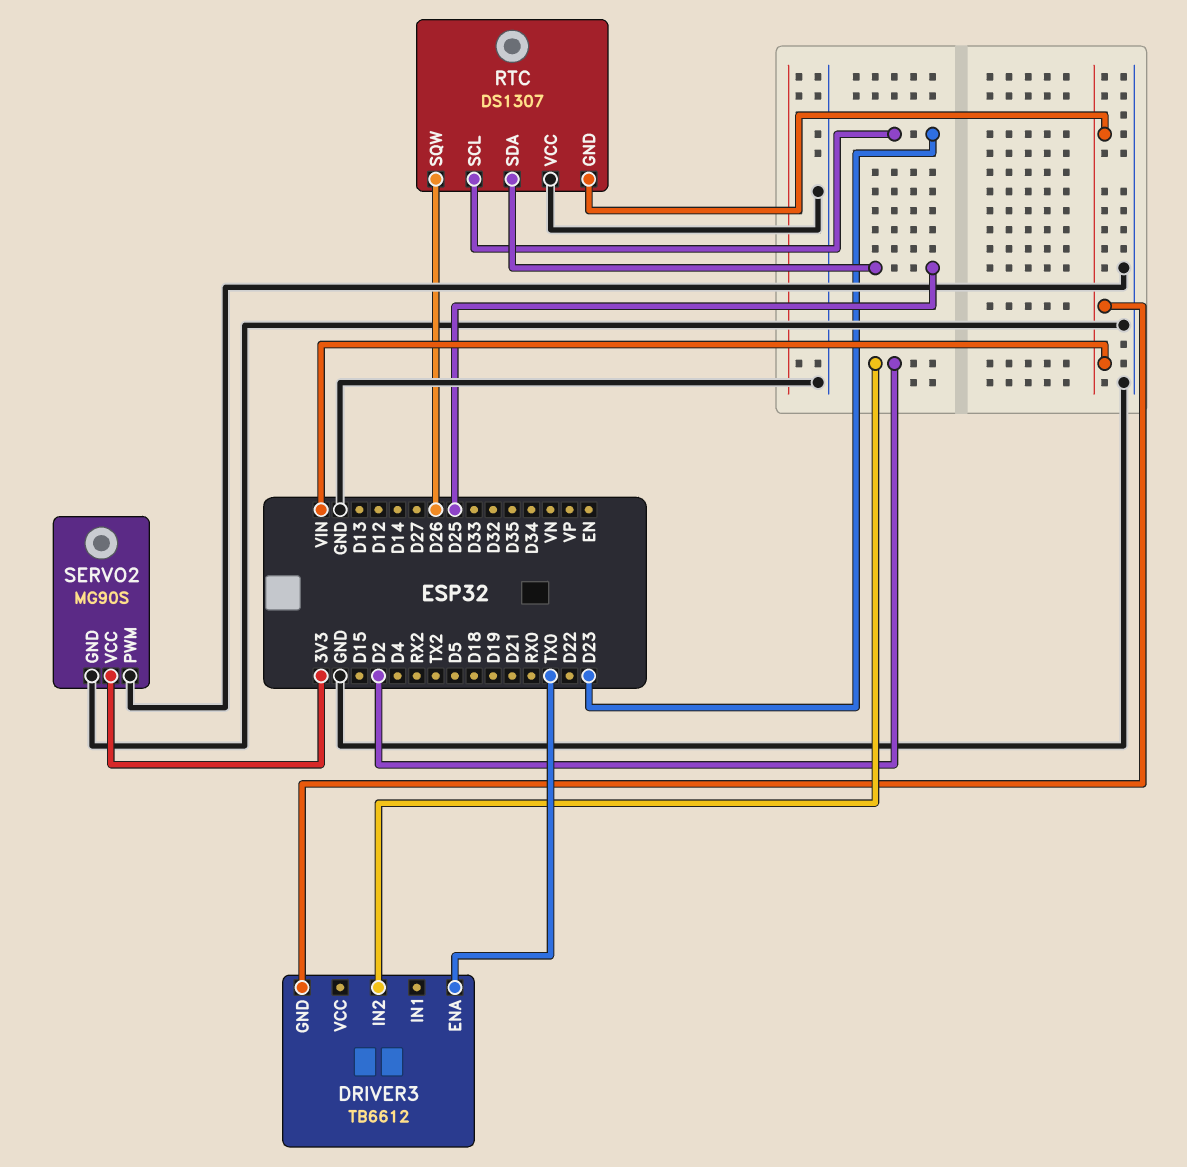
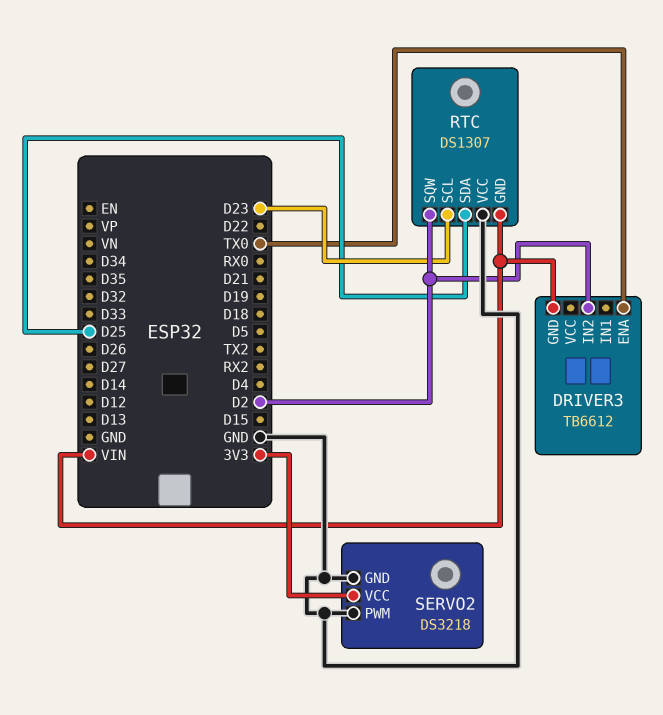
RTC pin SQW: D26 -> D2
SERVO2: MG90S -> DS3218

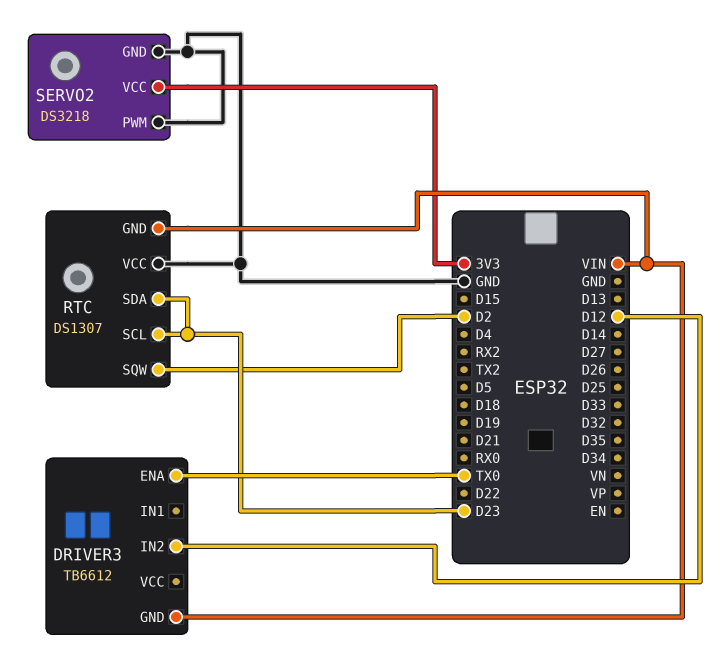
DRIVER3 pin IN2: D2 -> D12
RTC pin SDA: D25 -> D23

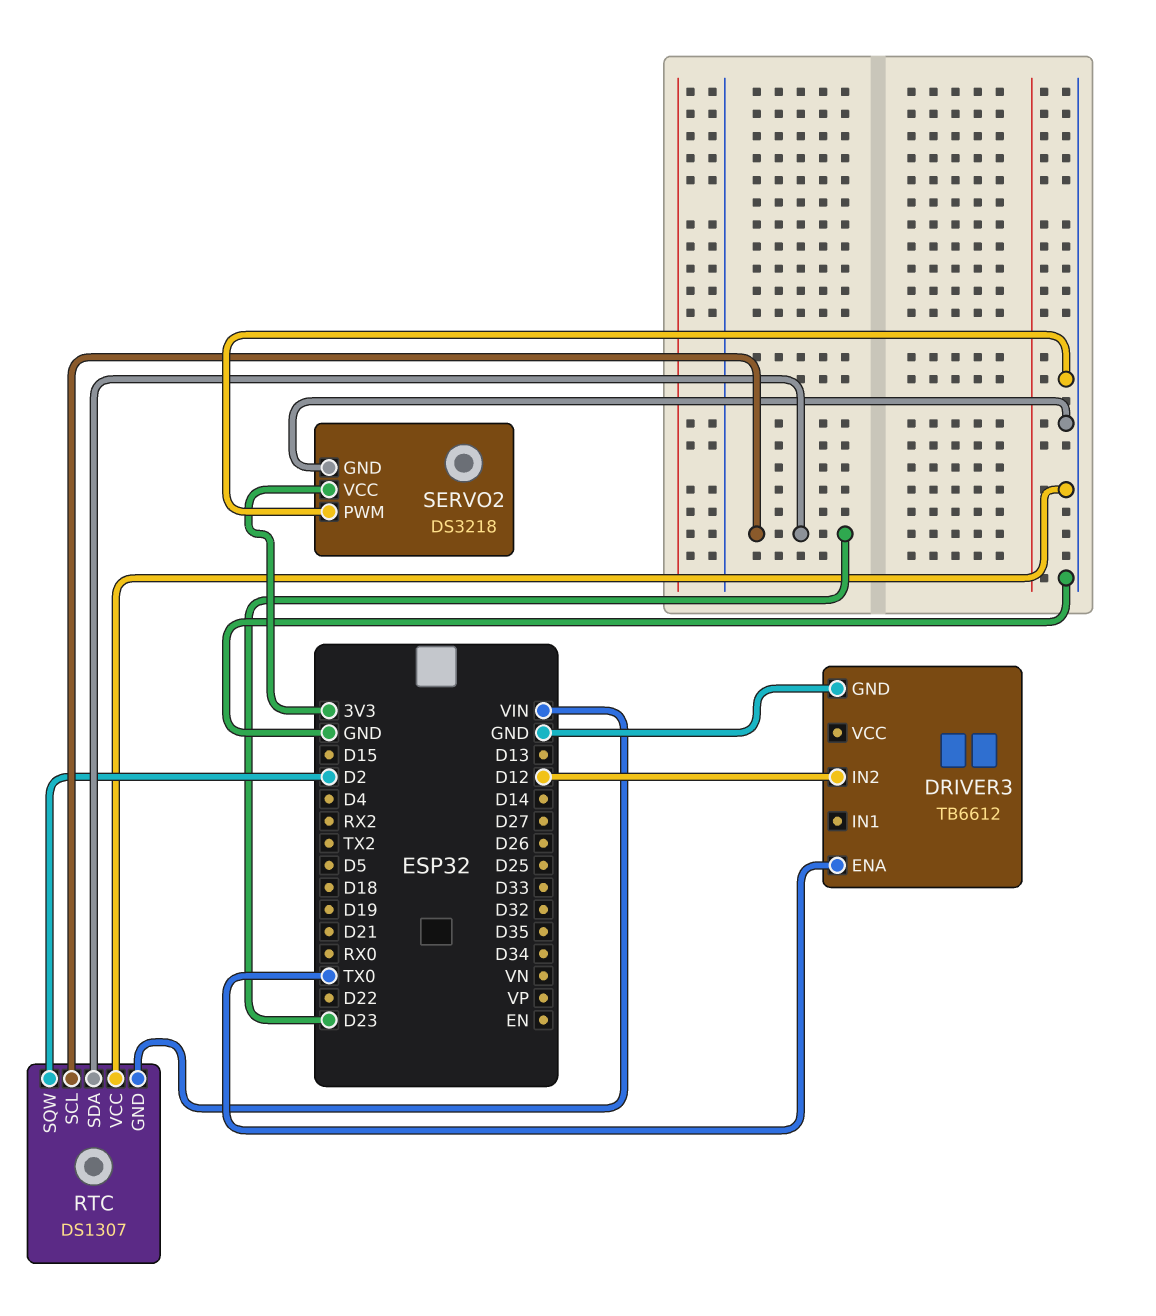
DRIVER3 pin GND: VIN -> GND

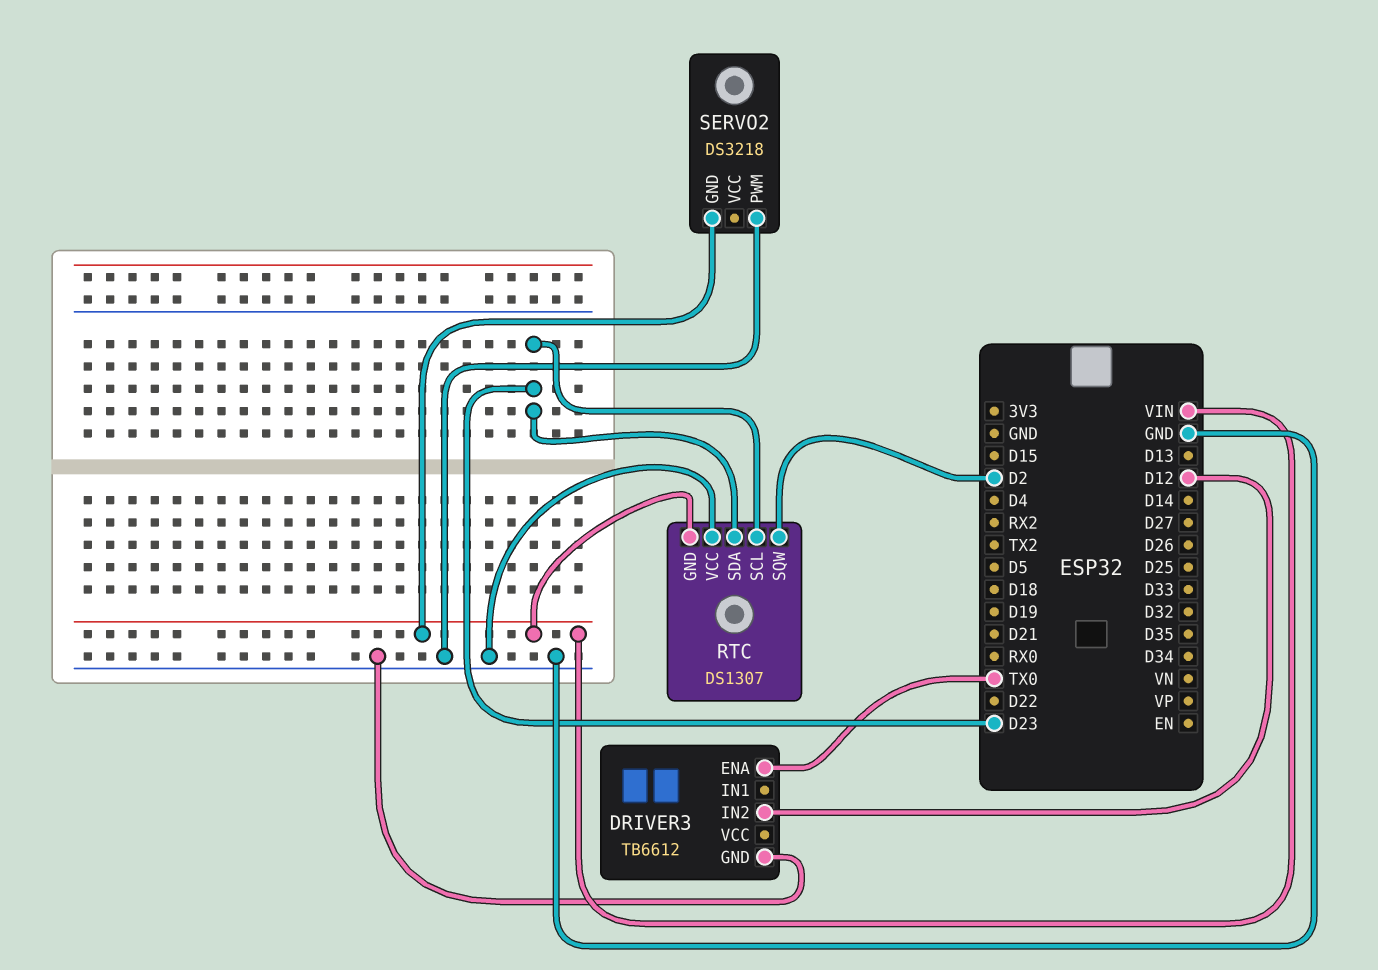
SERVO2 pin GND: GND -> VIN
SERVO2 pin VCC: 3V3 -> none

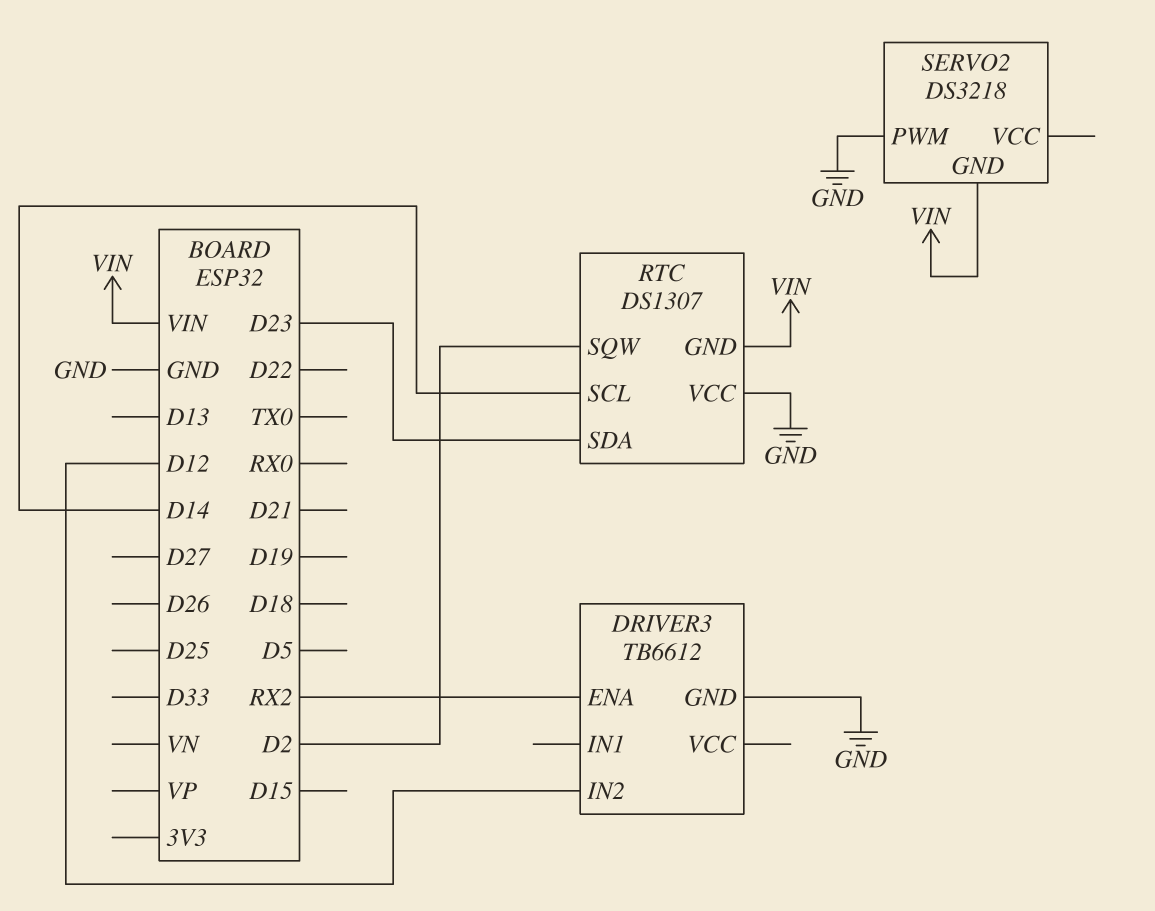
DRIVER3 pin ENA: TX0 -> RX2
RTC pin SCL: D23 -> D14

